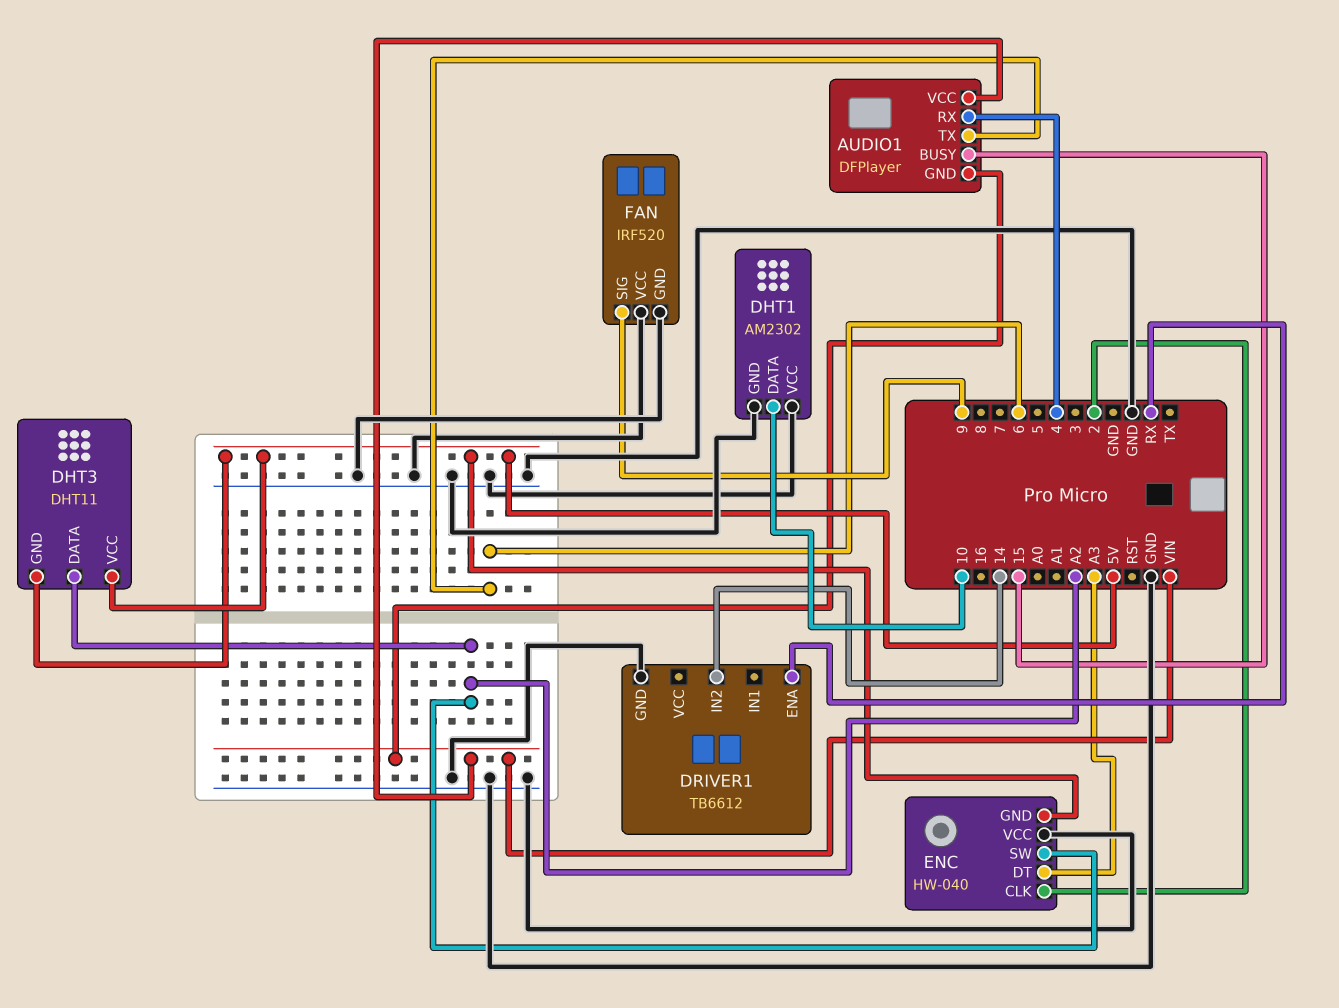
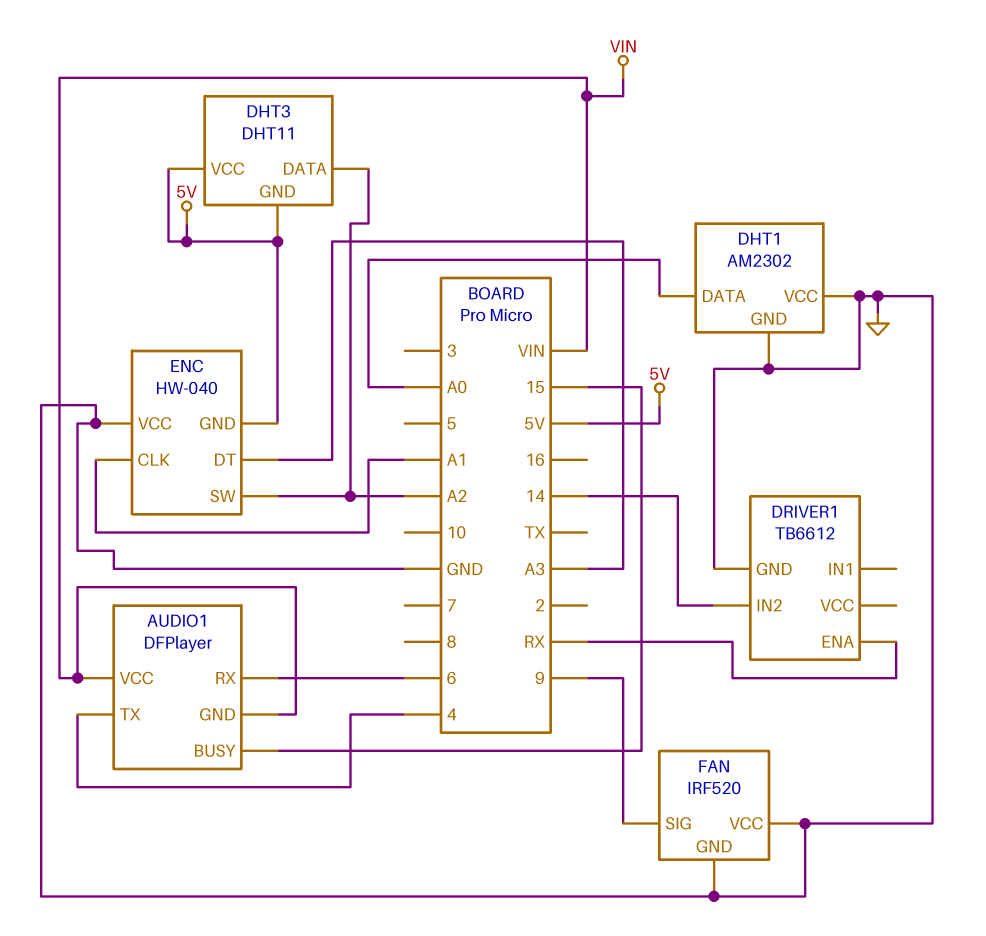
AUDIO1 pin RX: 4 -> 6
AUDIO1 pin TX: 6 -> 4
DHT1 pin DATA: 10 -> A0
ENC pin CLK: 2 -> A1

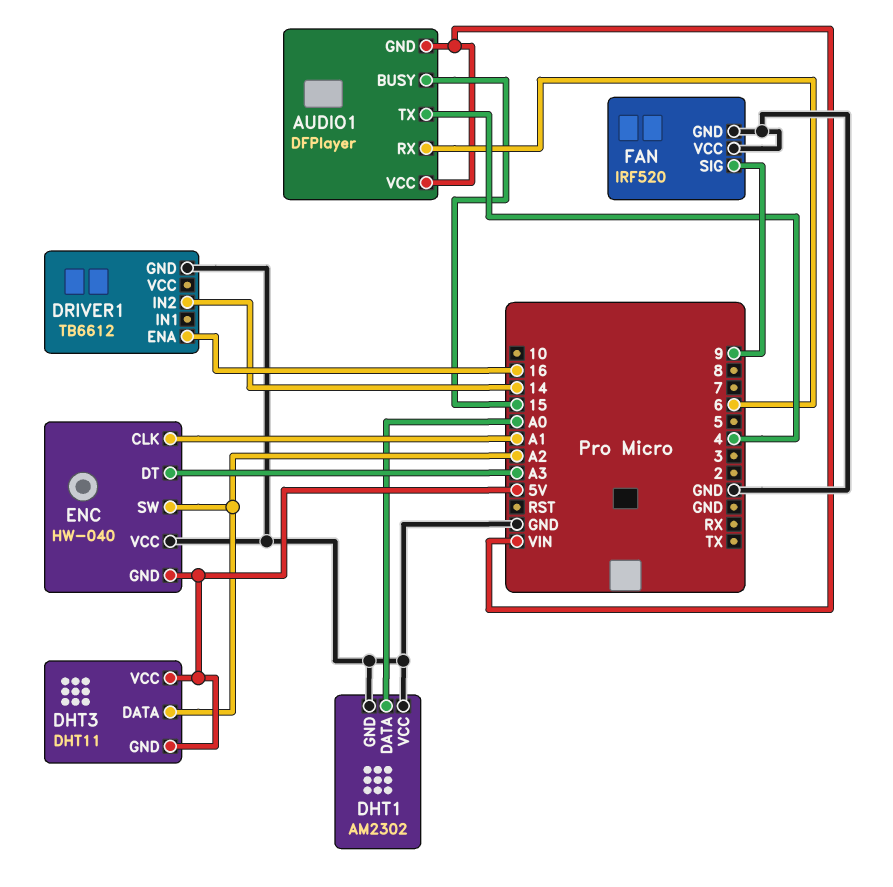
DRIVER1 pin ENA: RX -> 16

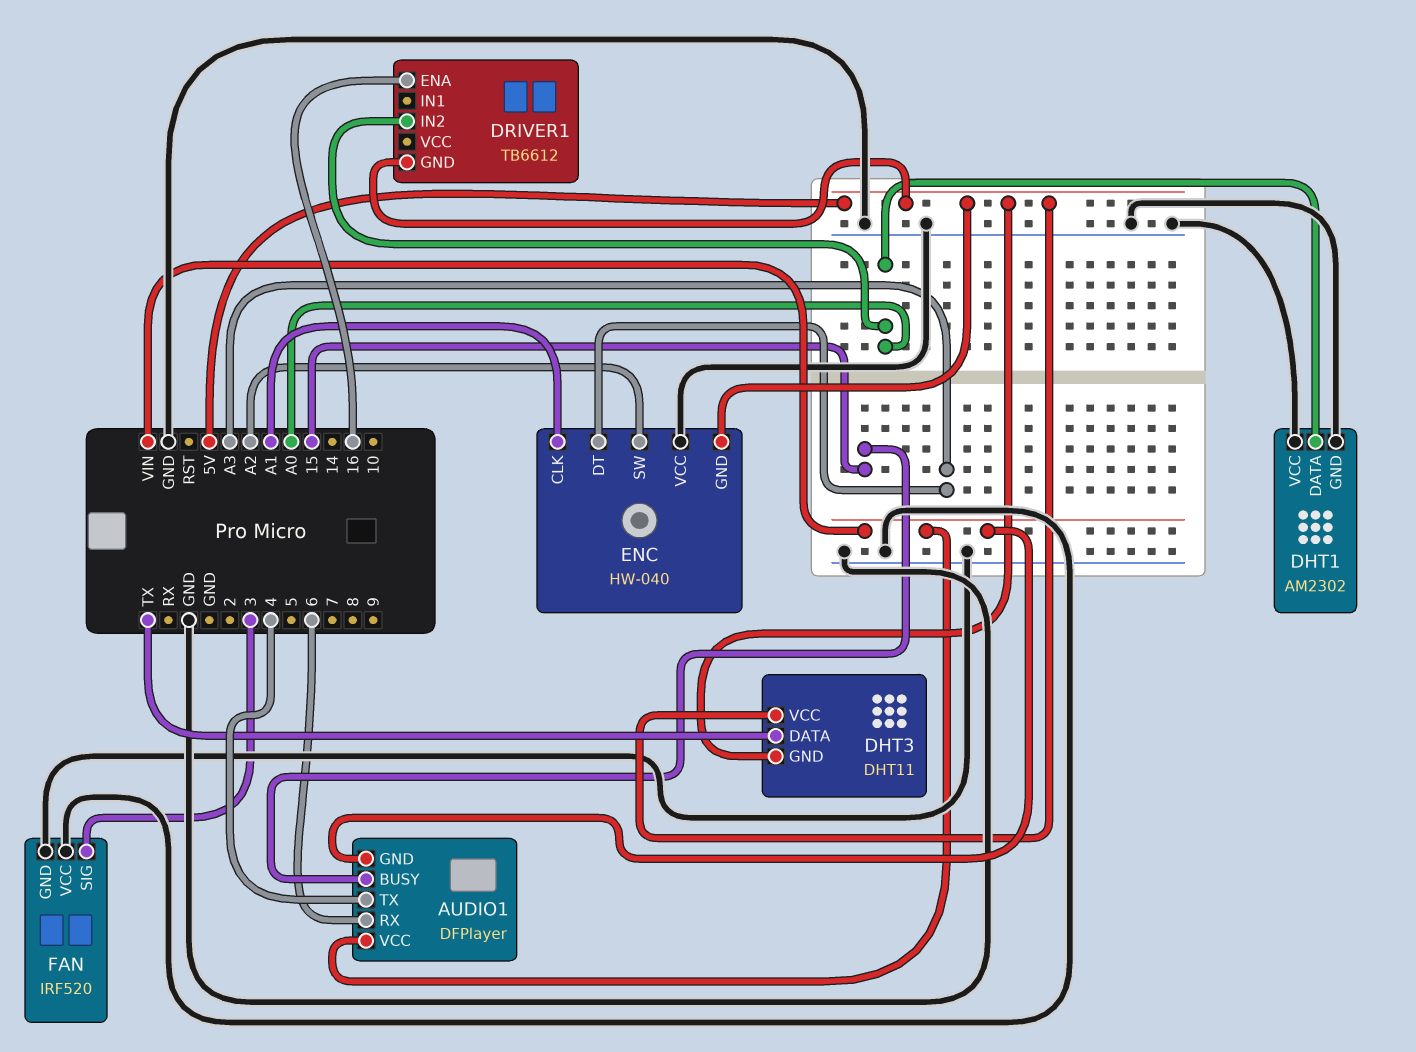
DHT3 pin DATA: A2 -> TX
DRIVER1 pin GND: GND -> 5V
DRIVER1 pin IN2: 14 -> A0
FAN pin SIG: 9 -> 3

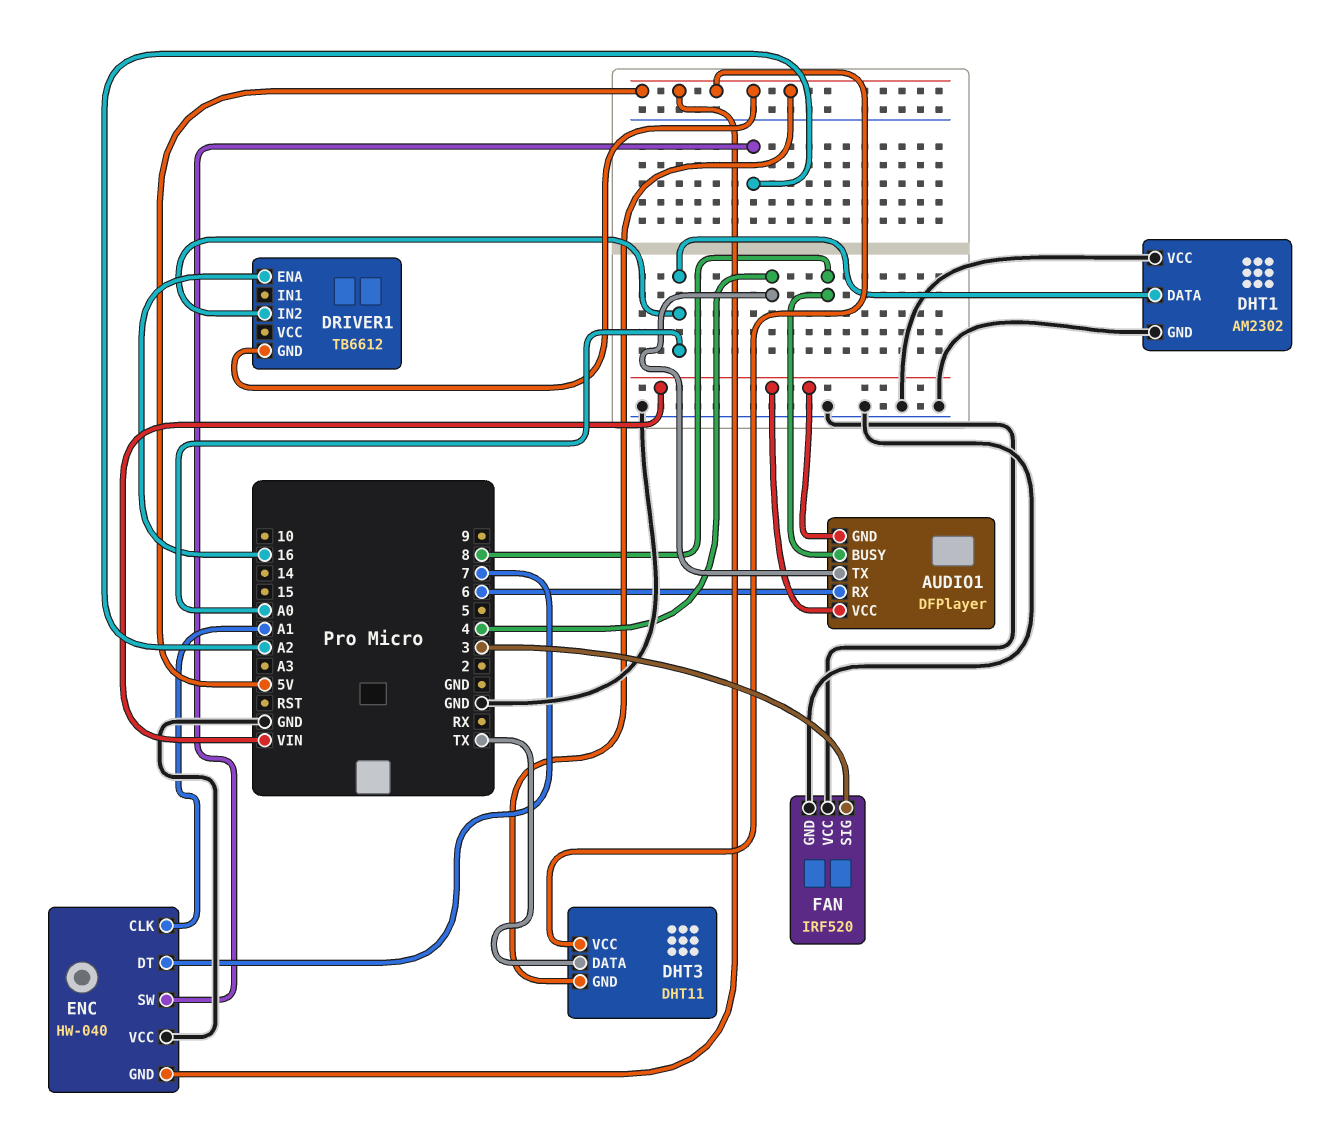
AUDIO1 pin BUSY: 15 -> 8
ENC pin DT: A3 -> 7

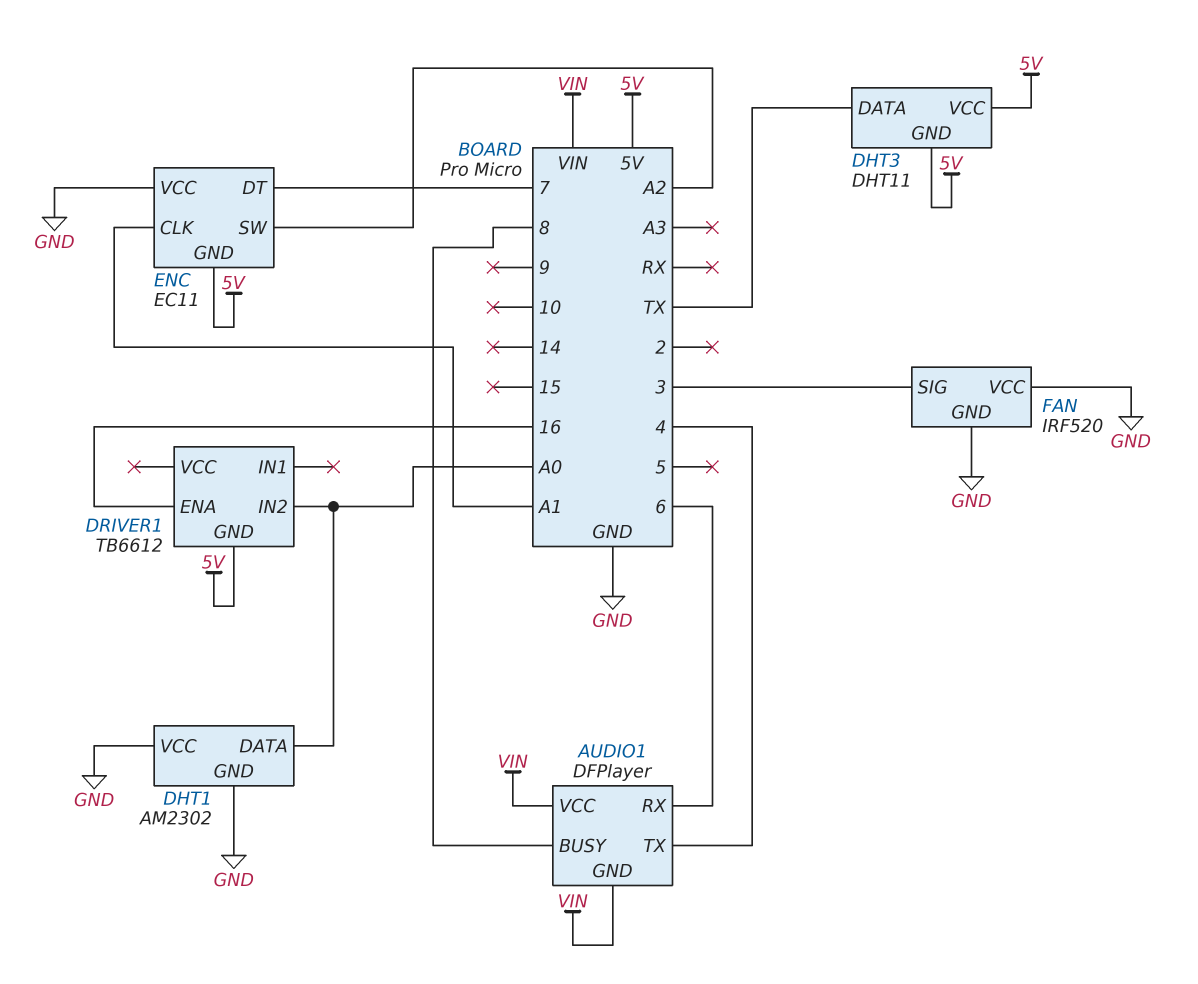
ENC: HW-040 -> EC11

